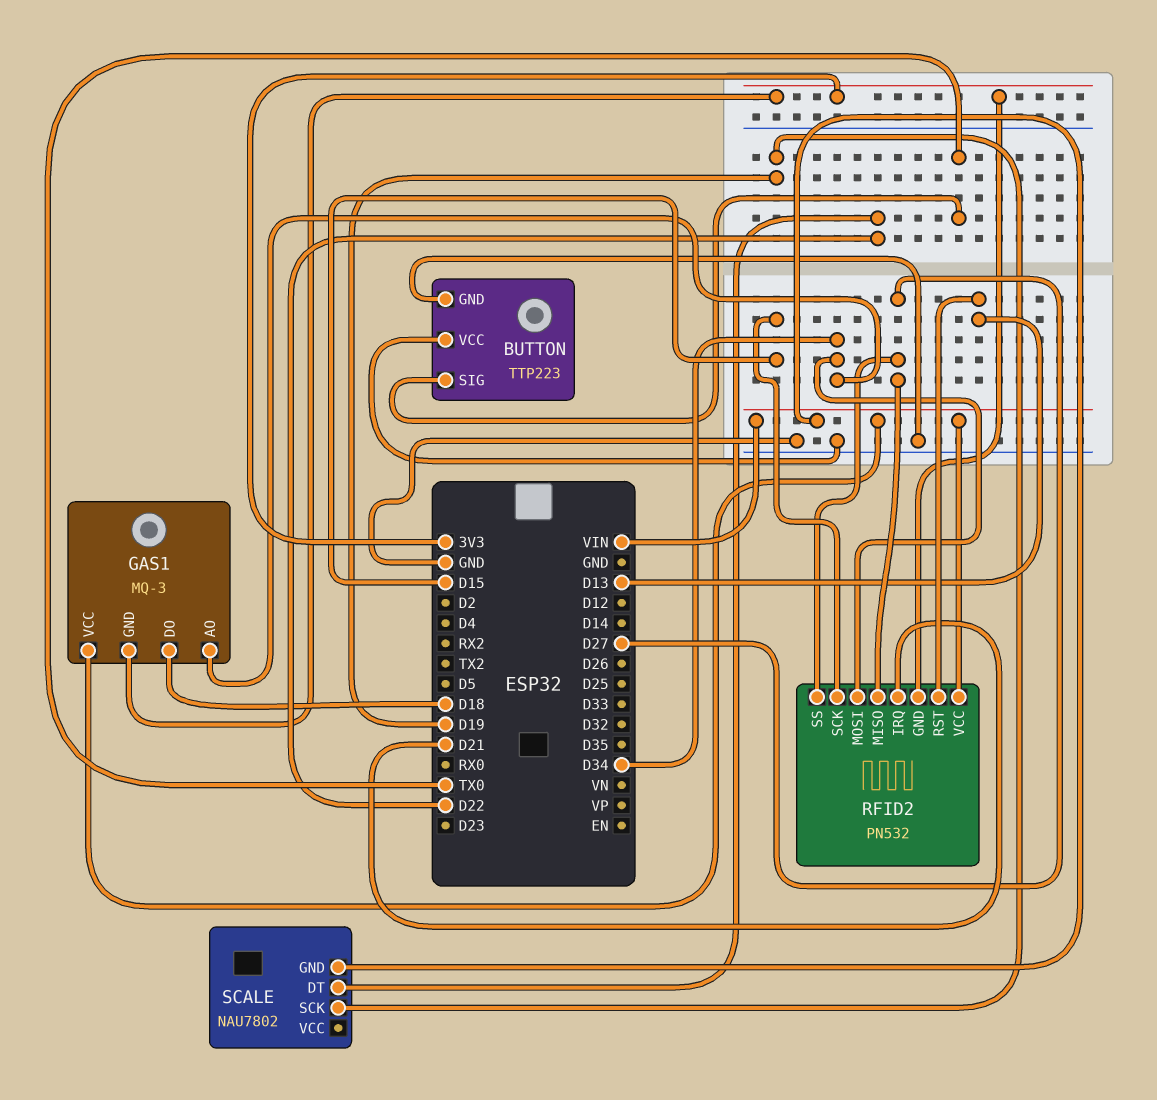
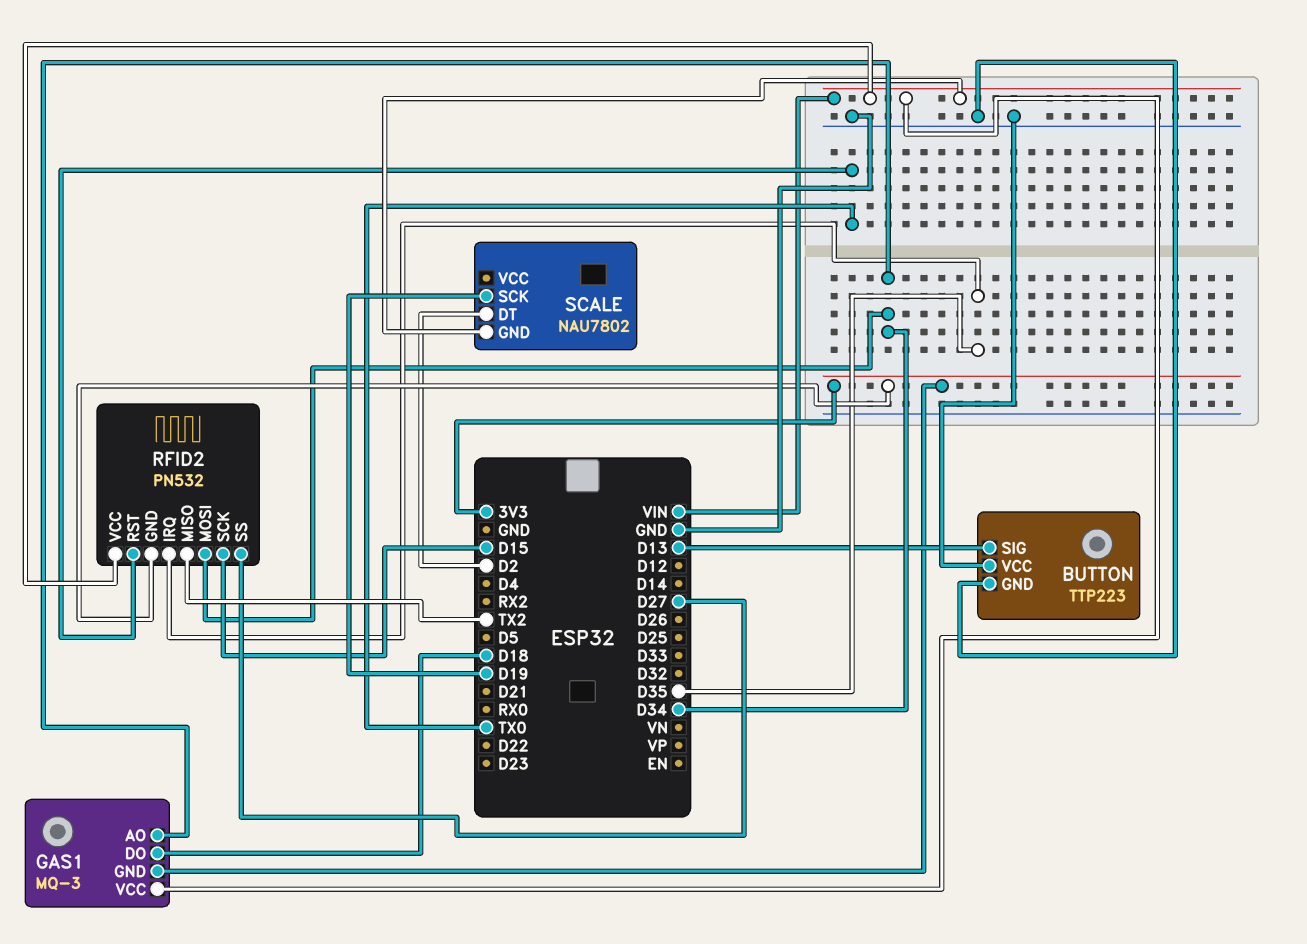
BUTTON pin SIG: TX0 -> D13
RFID2 pin IRQ: D21 -> D35
RFID2 pin MISO: D27 -> TX2
RFID2 pin RST: D13 -> TX0
SCALE pin DT: D22 -> D2

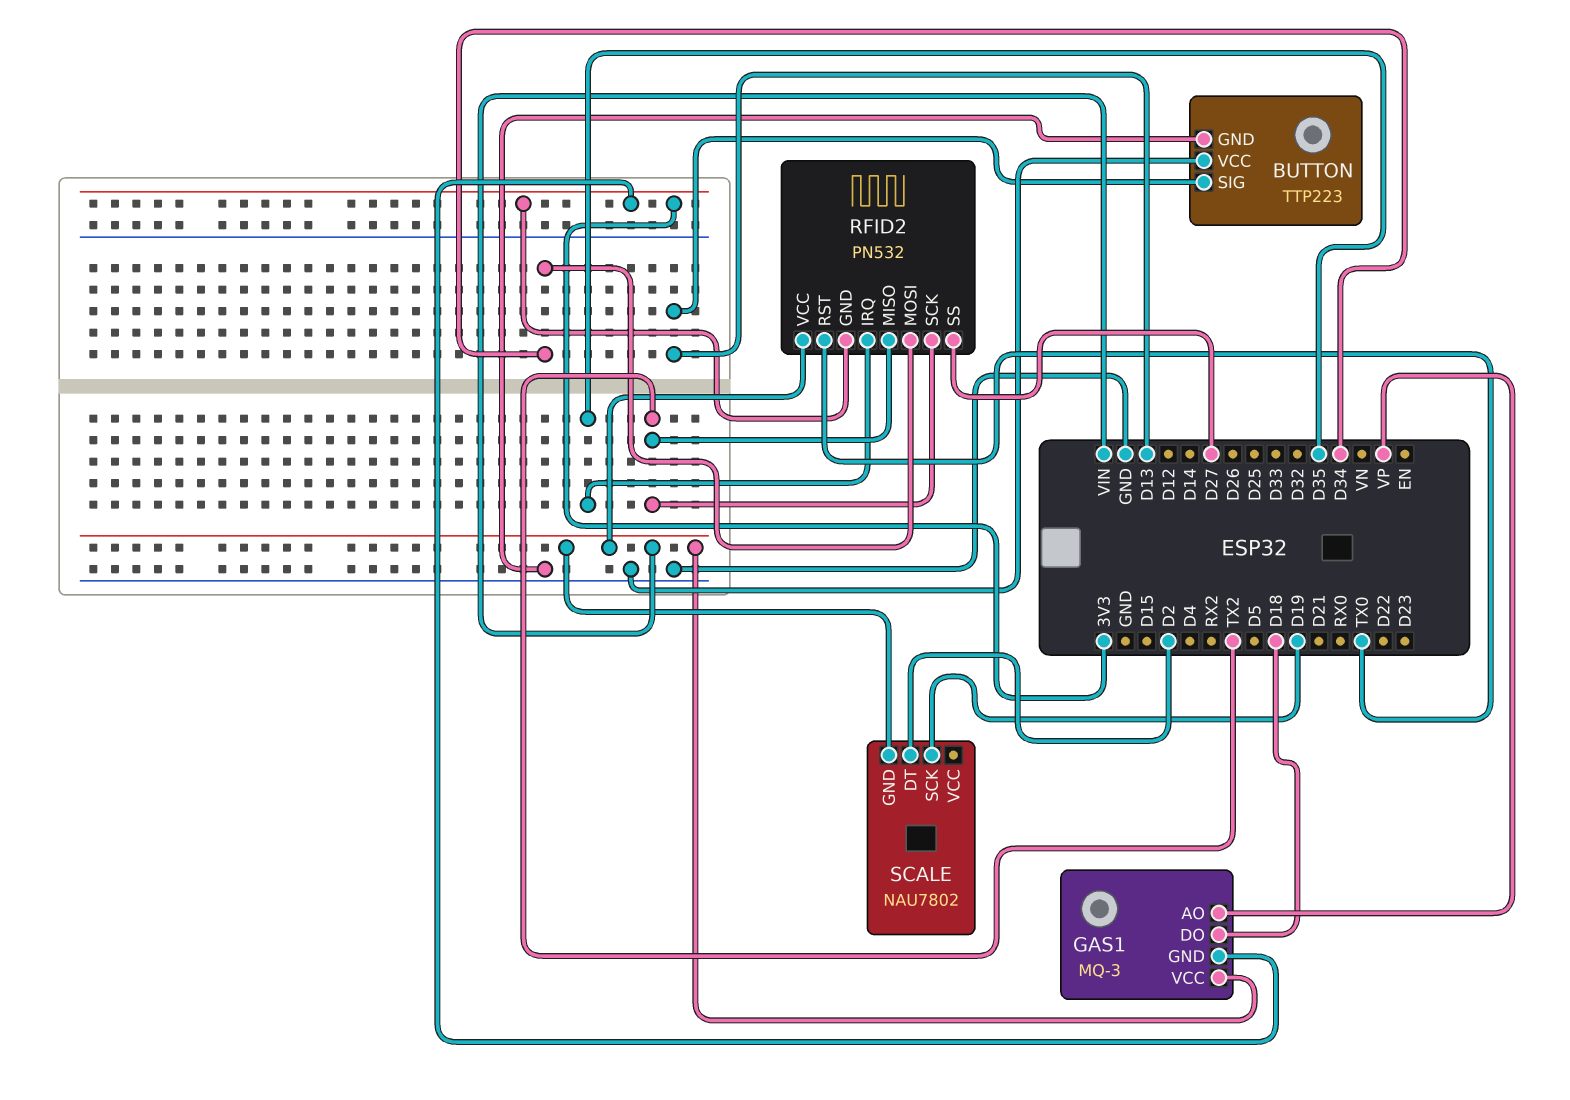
GAS1 pin AO: D34 -> VP
RFID2 pin SCK: D15 -> TX2

